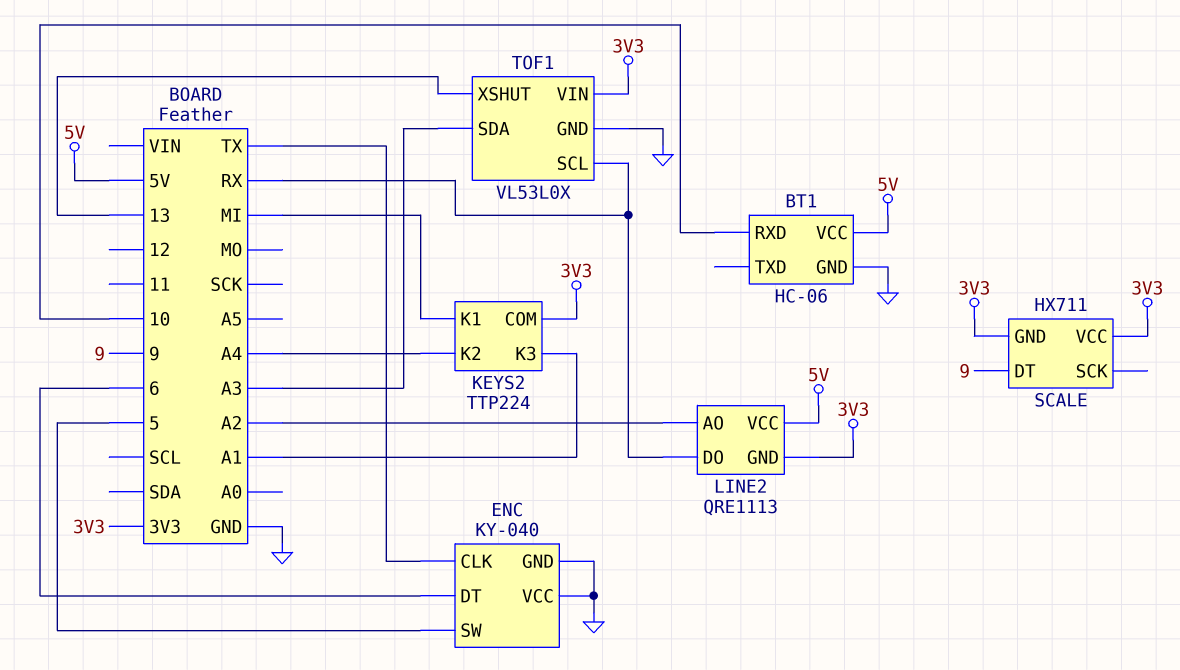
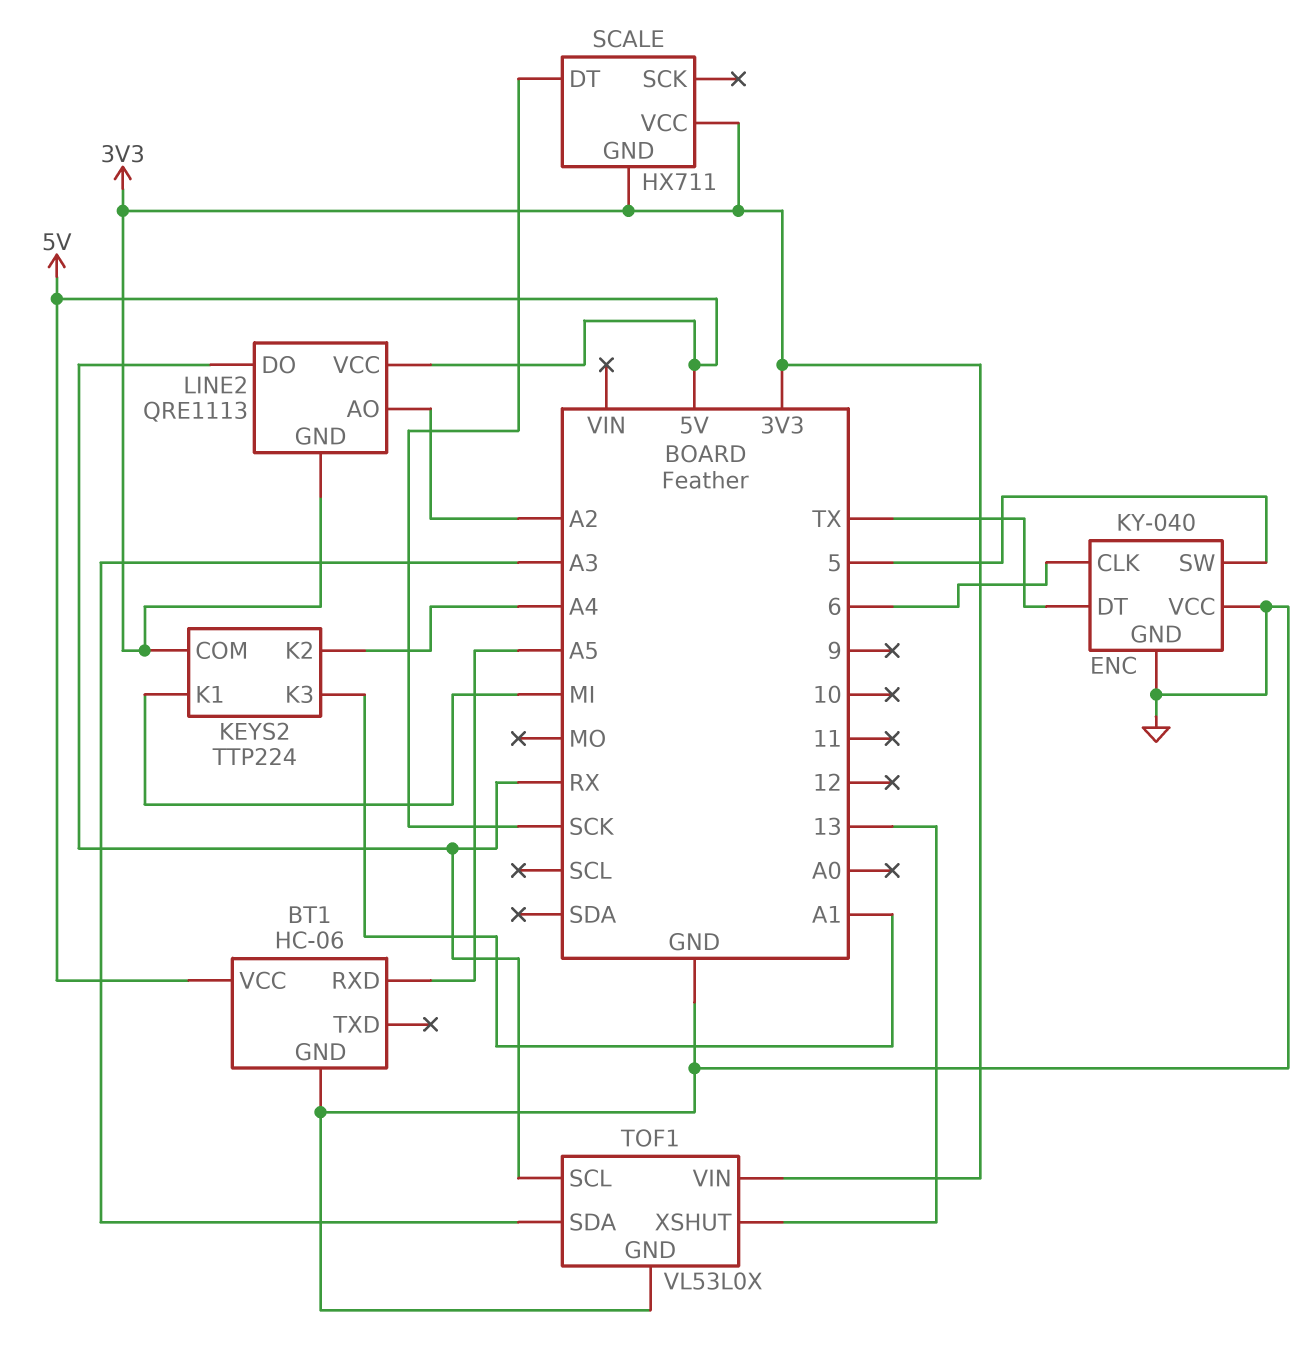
BT1 pin RXD: 10 -> A5
ENC pin CLK: TX -> 6
ENC pin DT: 6 -> TX
SCALE pin DT: 9 -> SCK

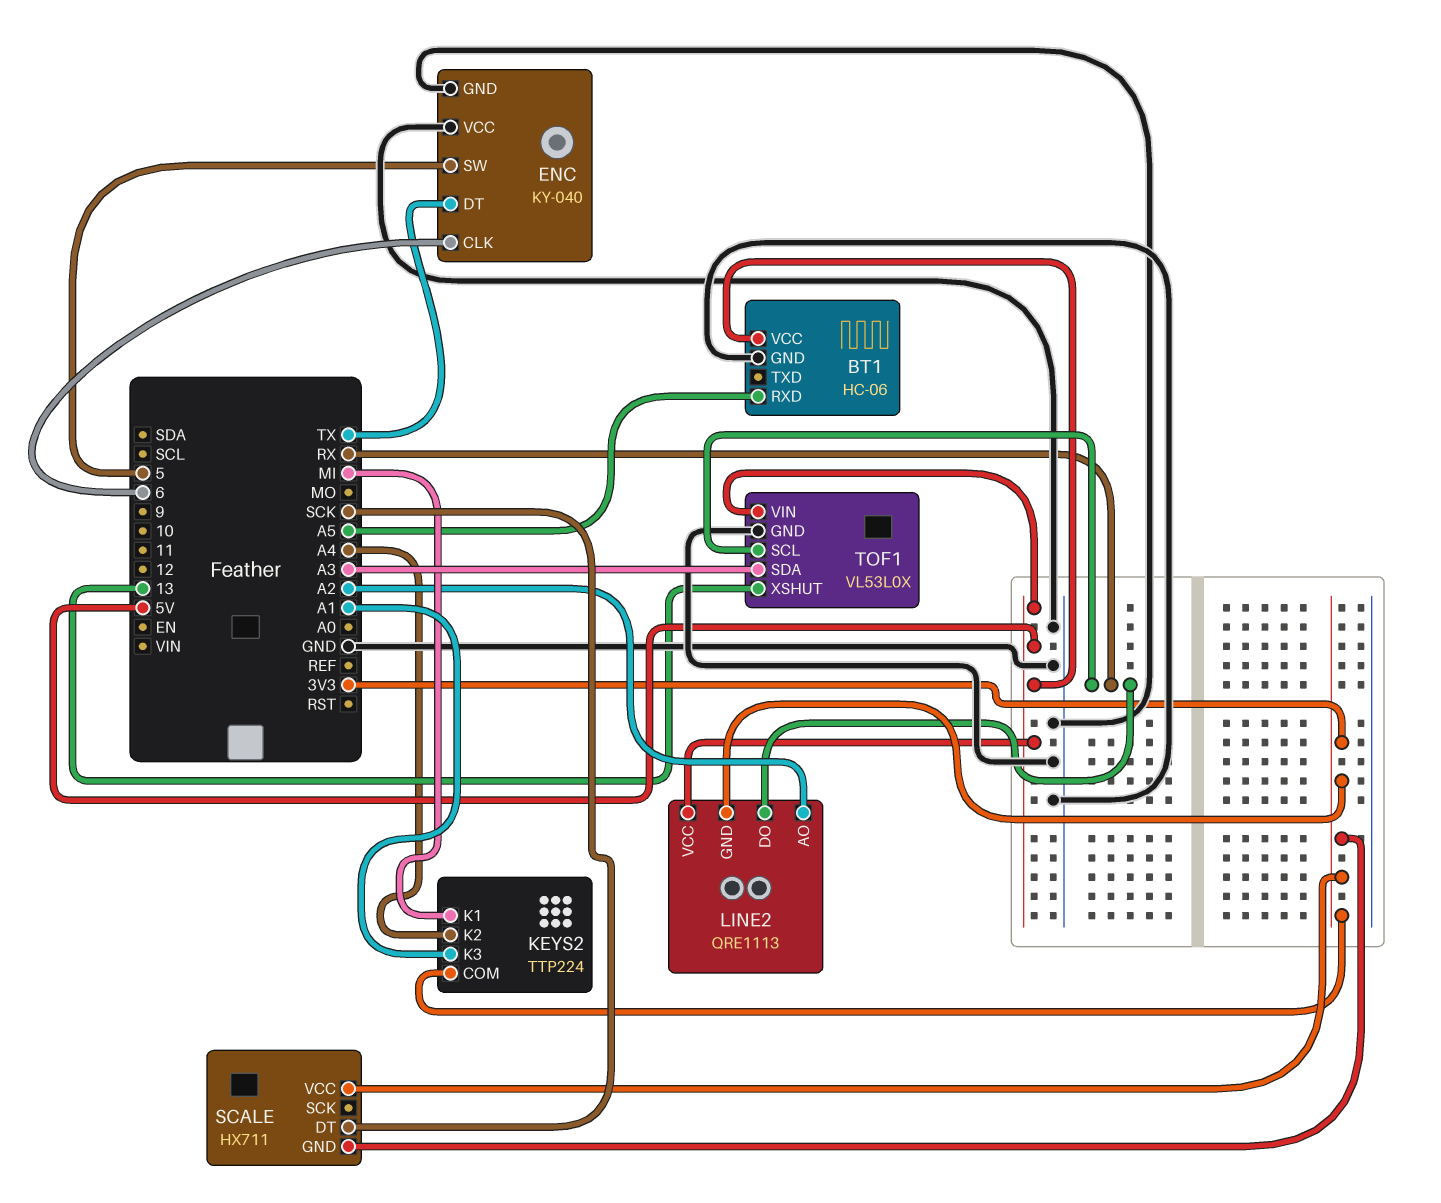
TOF1 pin VIN: 3V3 -> 5V

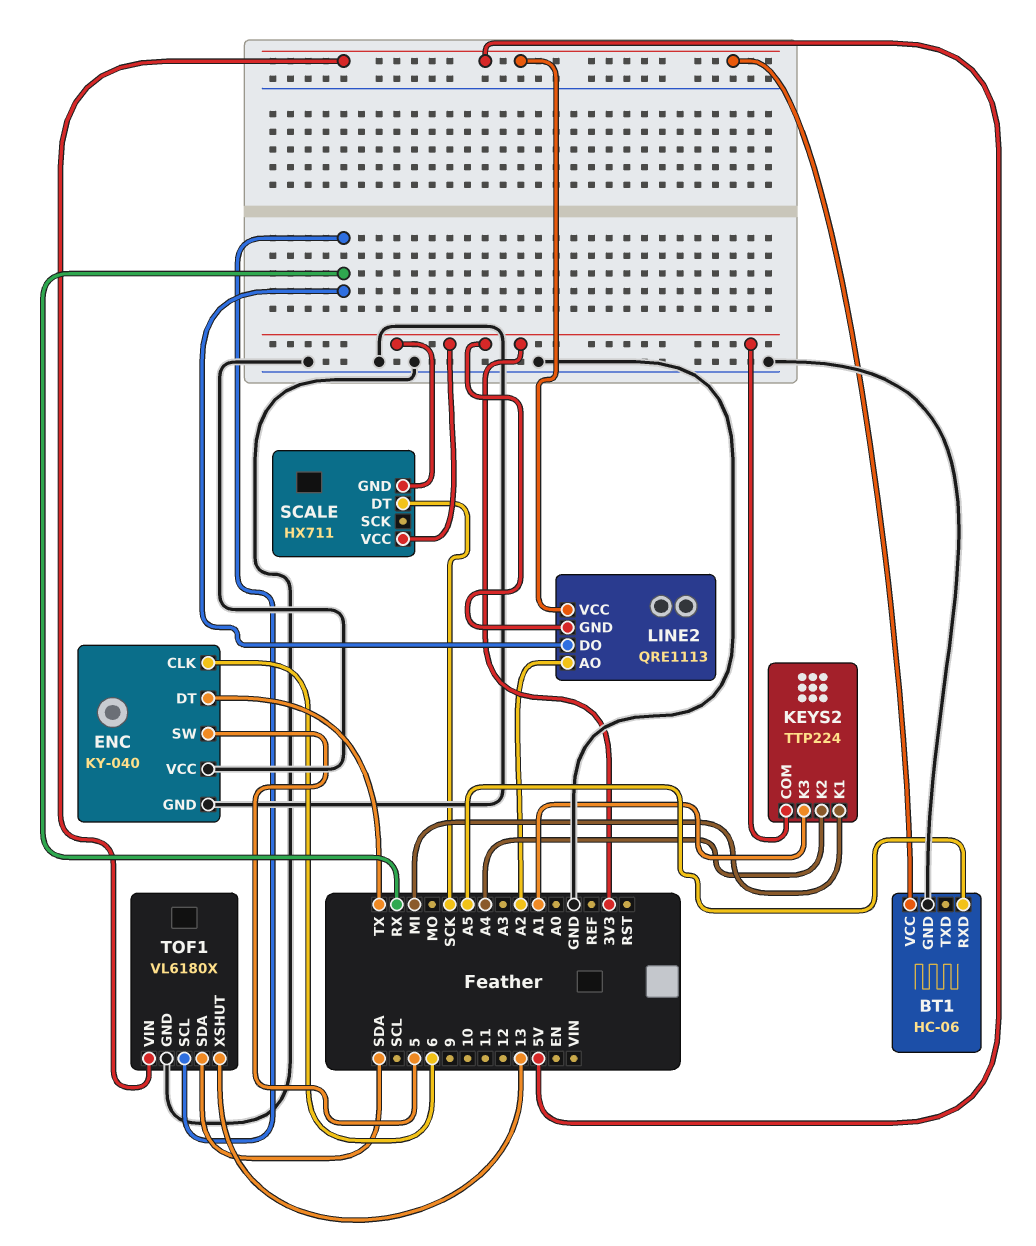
TOF1: VL53L0X -> VL6180X
TOF1 pin SDA: A3 -> SDA

